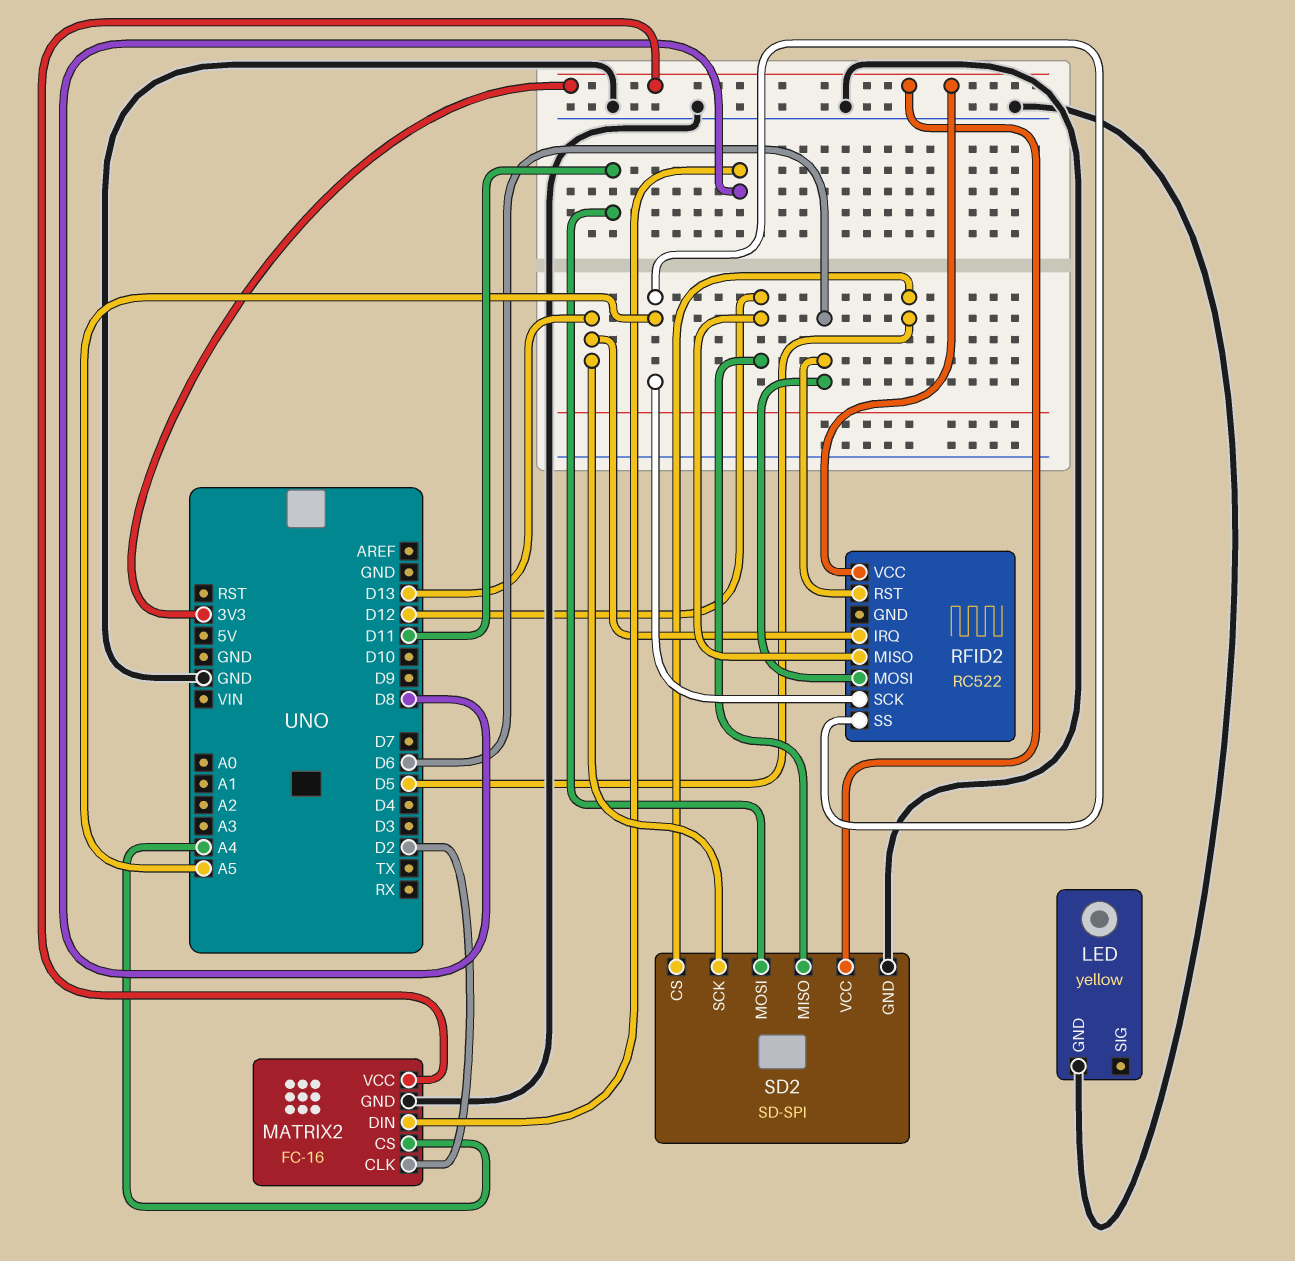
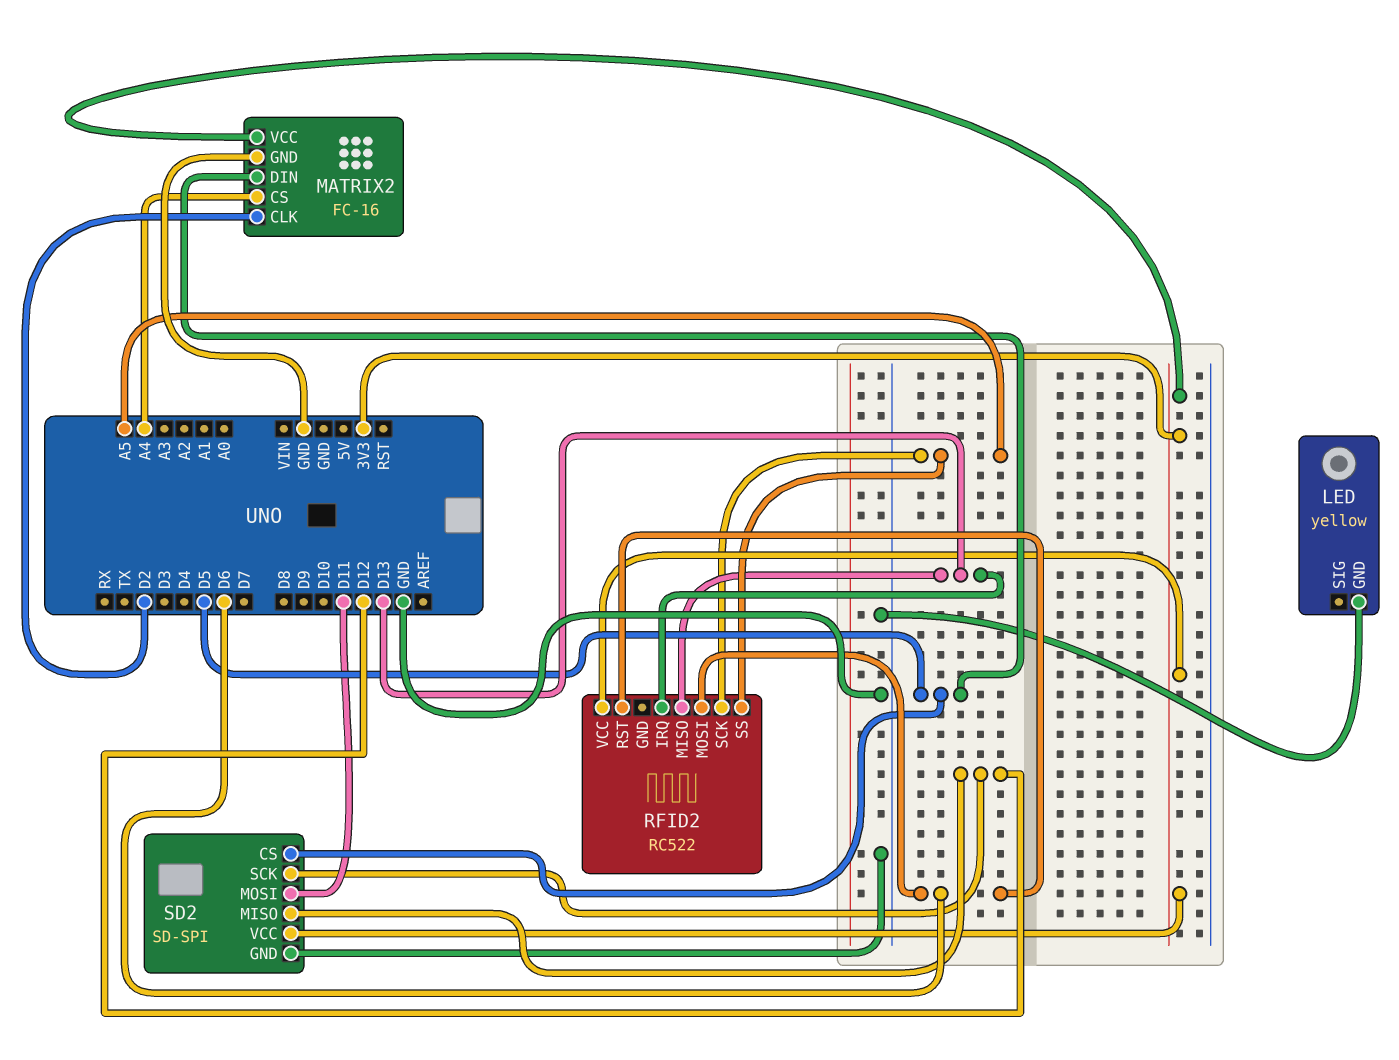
MATRIX2 pin DIN: D8 -> D5
RFID2 pin MISO: D12 -> D13
SD2 pin SCK: D13 -> D12

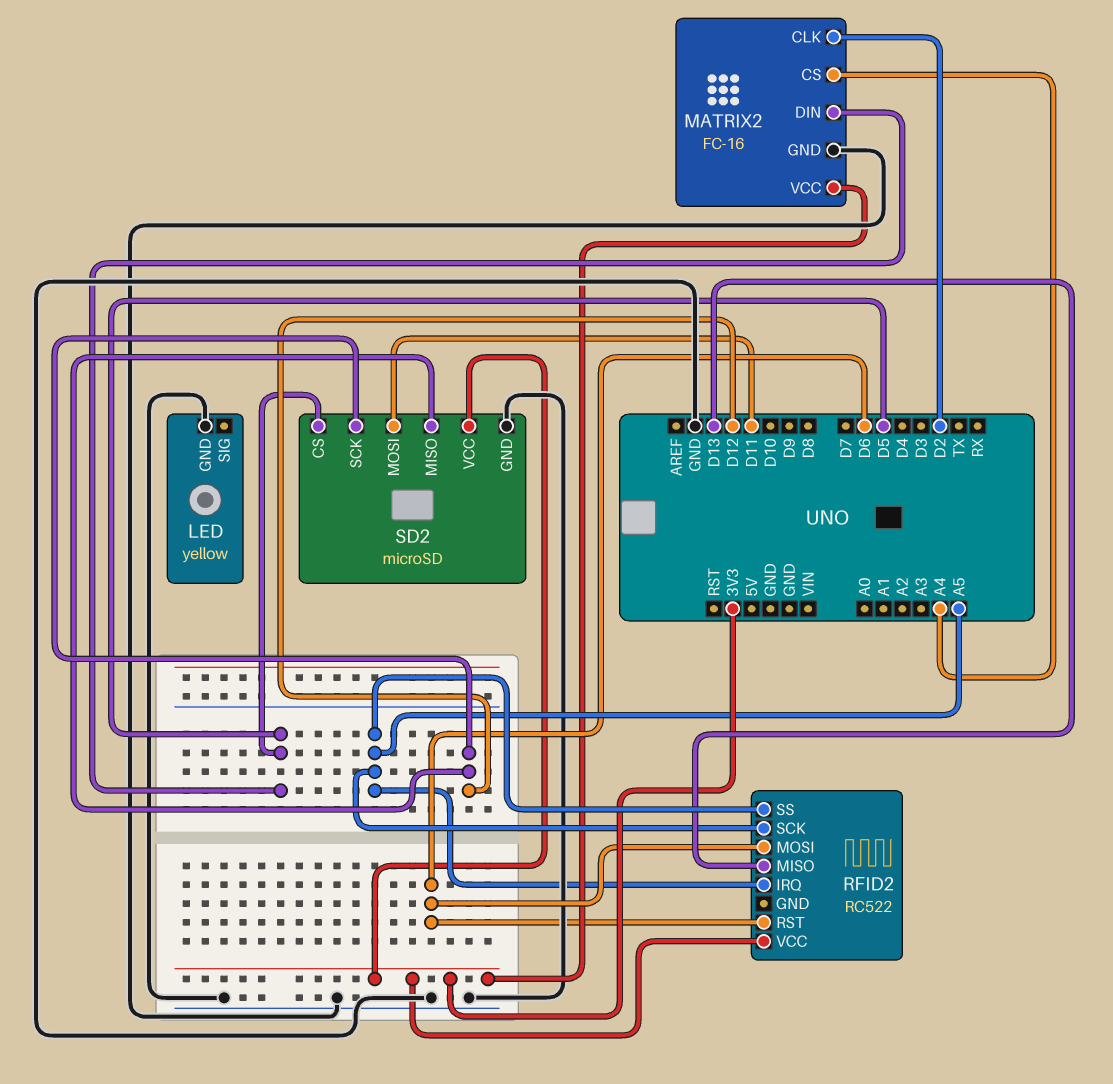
RFID2 pin IRQ: D13 -> A5
SD2: SD-SPI -> microSD

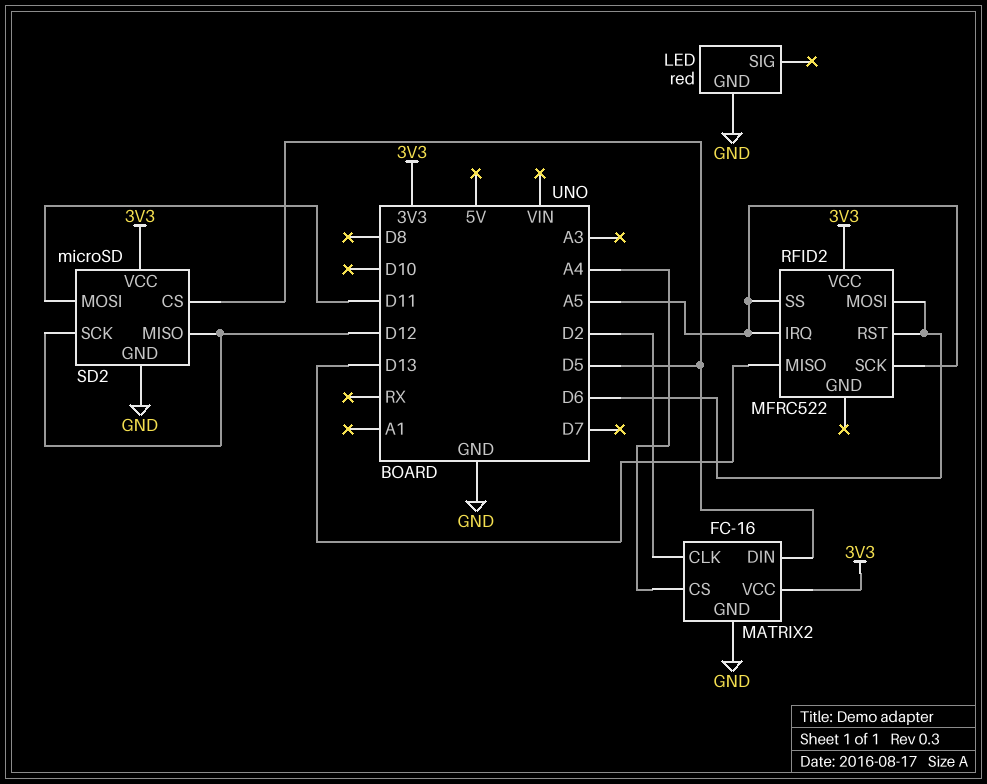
LED: yellow -> red
RFID2: RC522 -> MFRC522

